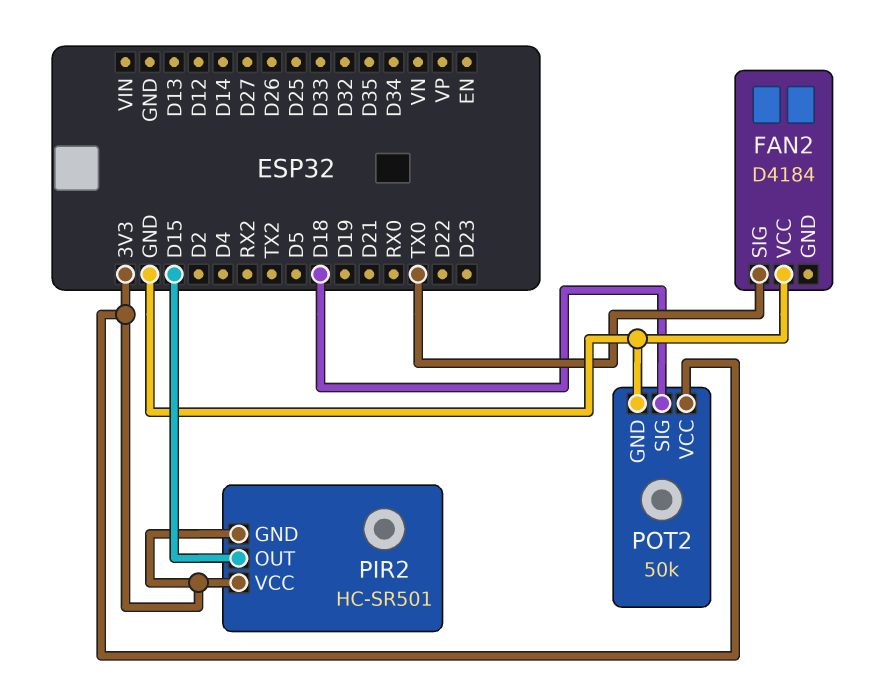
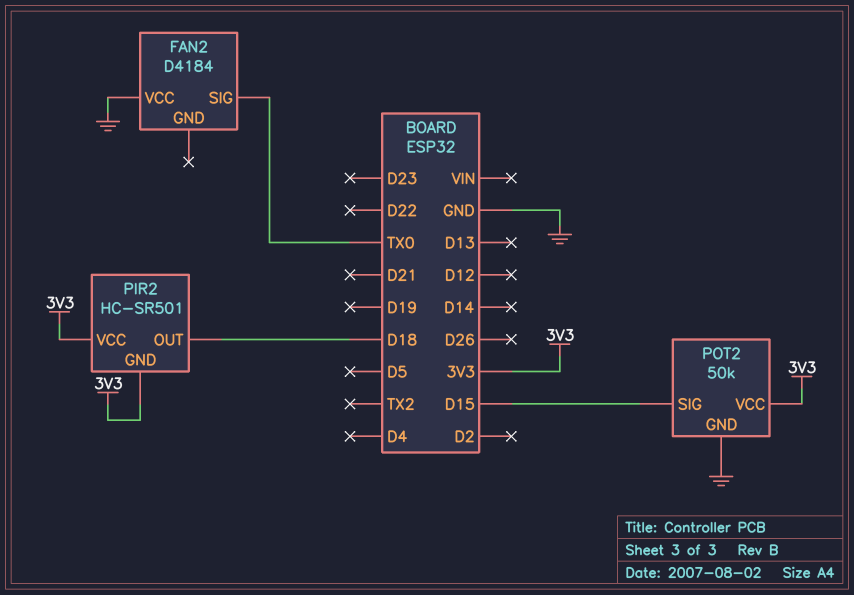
PIR2 pin OUT: D15 -> D18
POT2 pin SIG: D18 -> D15

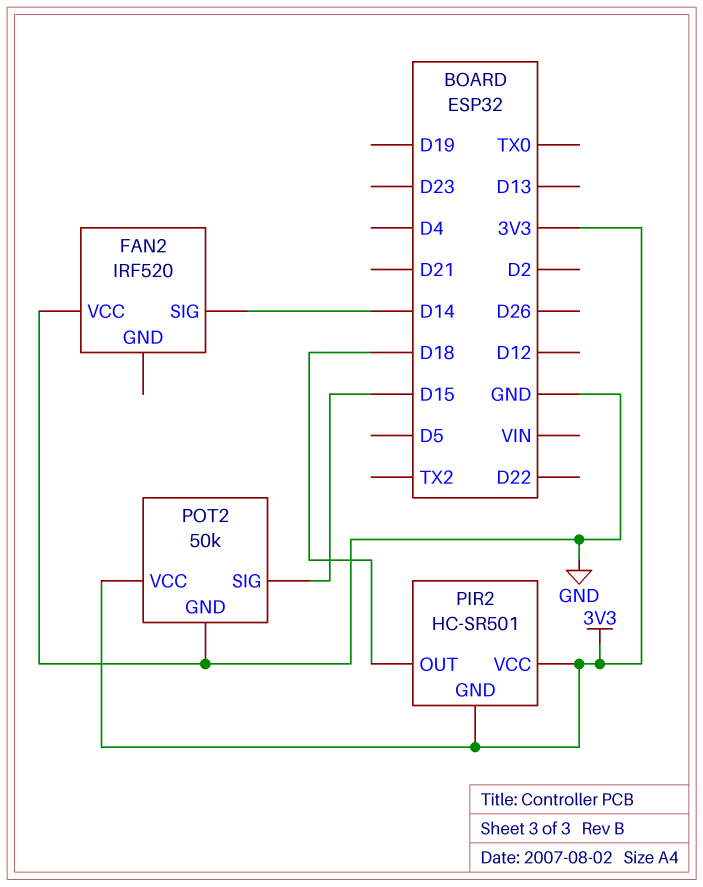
FAN2: D4184 -> IRF520
FAN2 pin SIG: TX0 -> D14

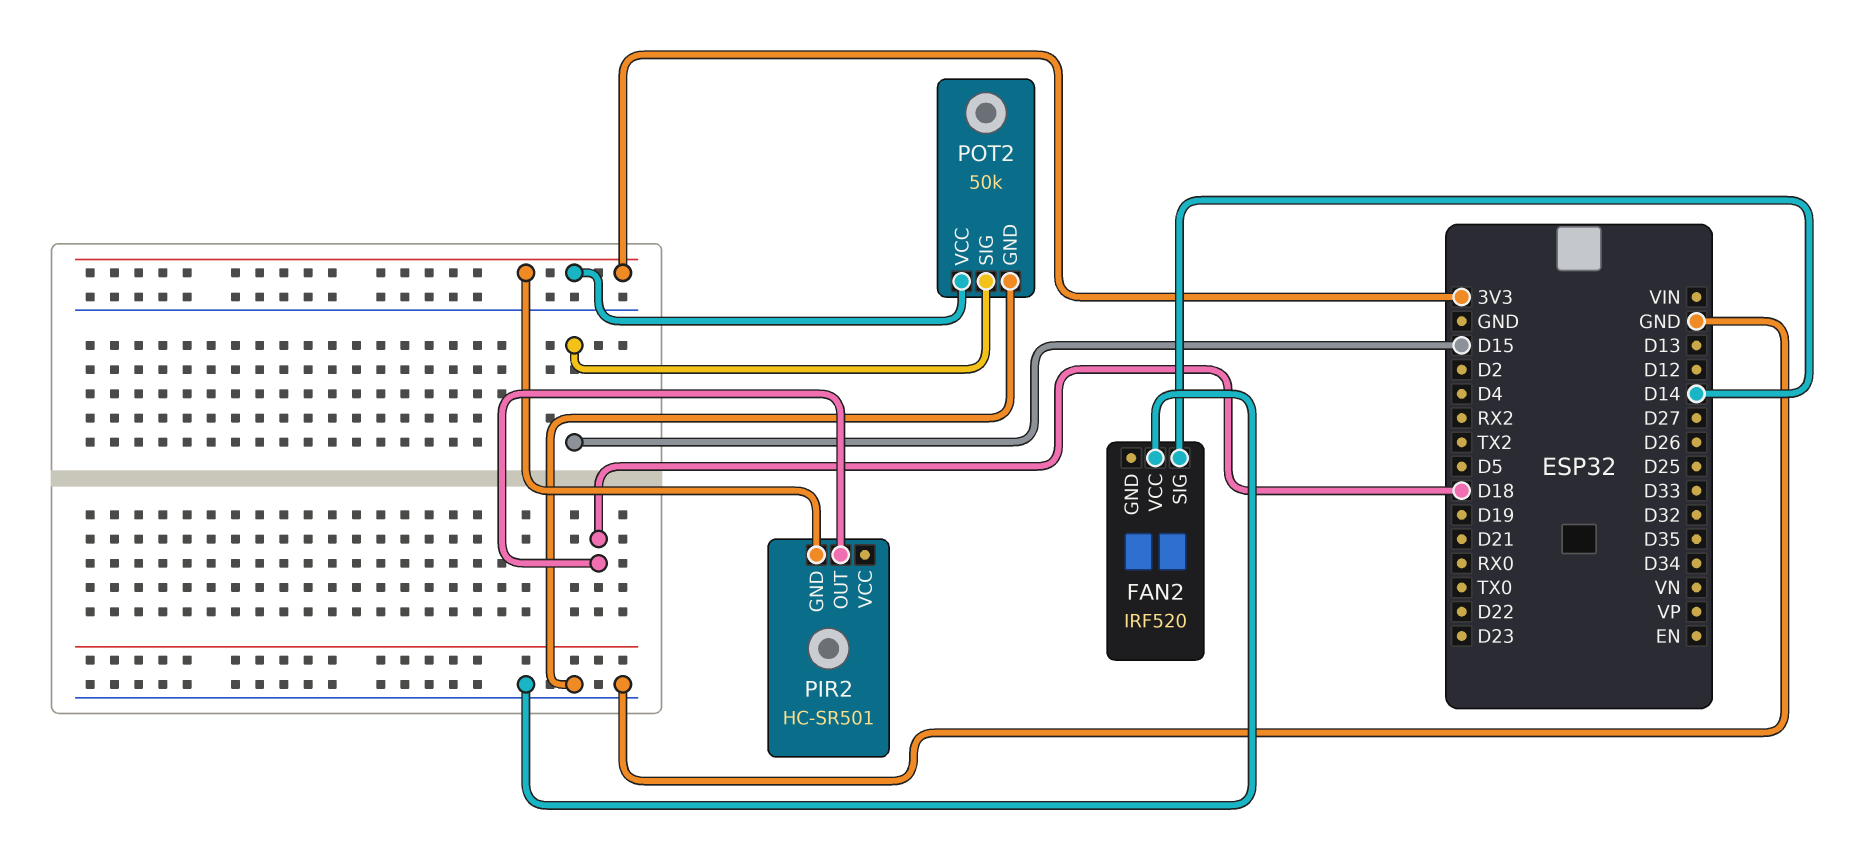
PIR2 pin VCC: 3V3 -> none

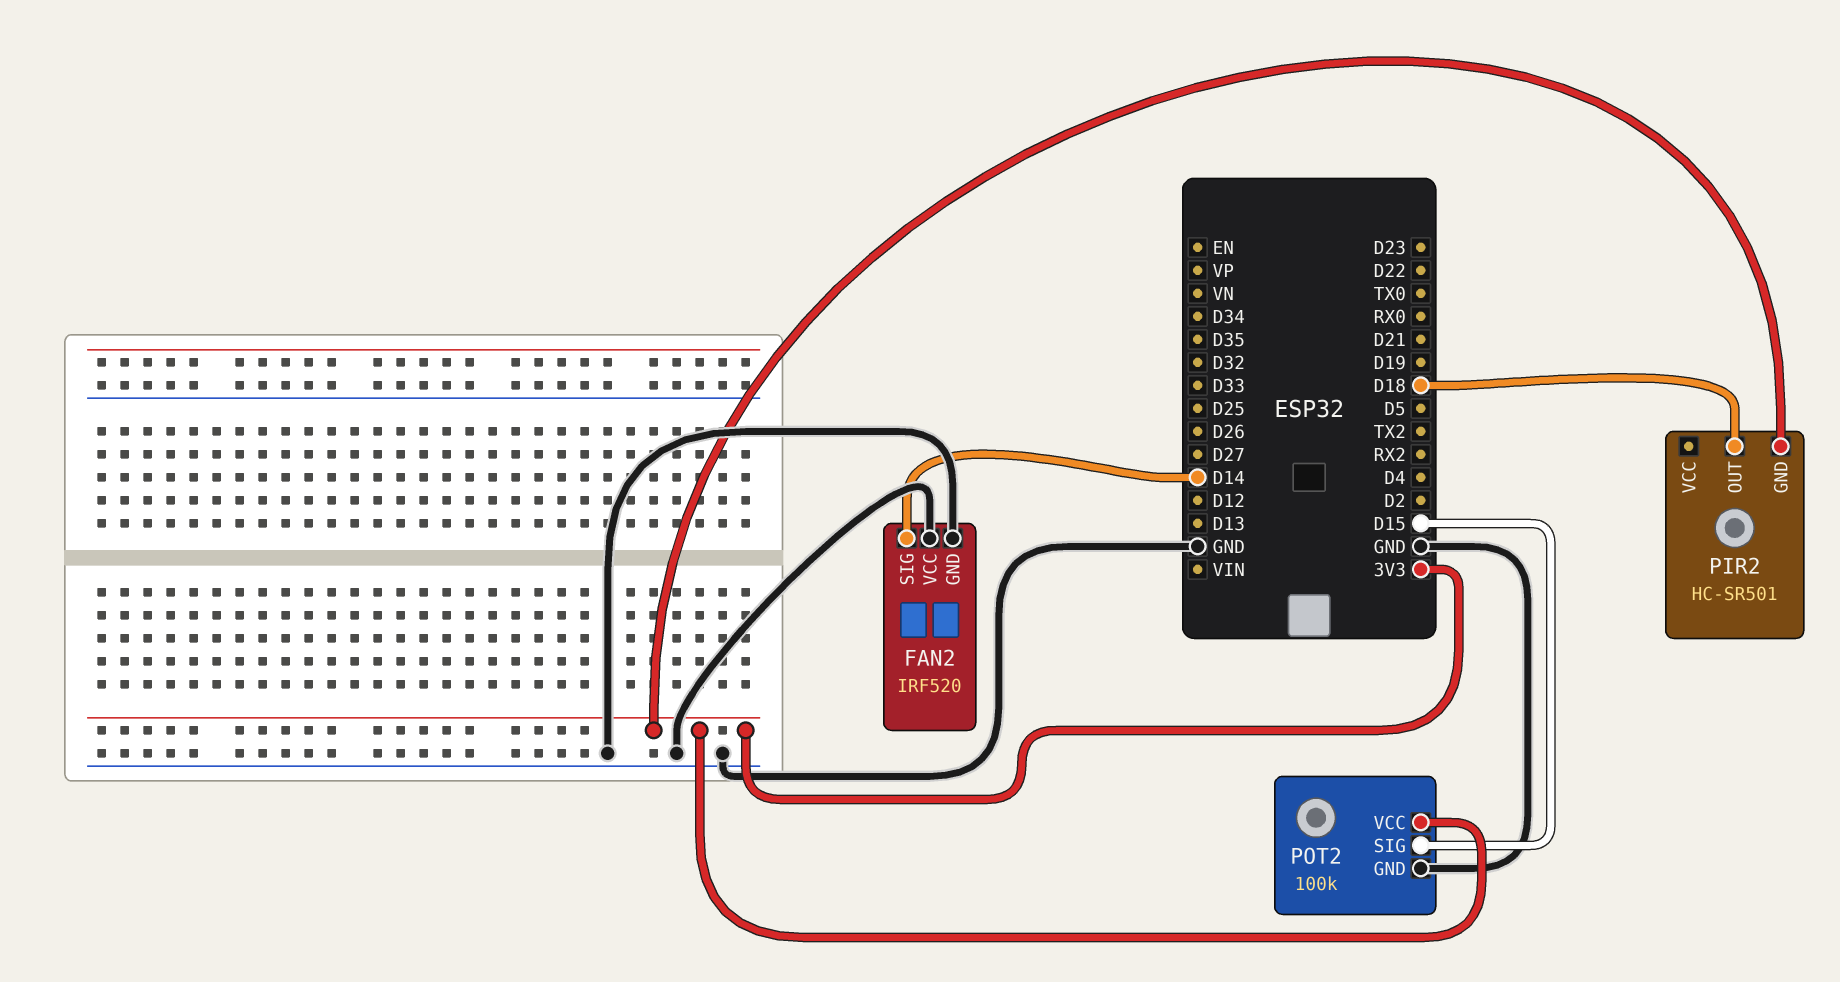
FAN2 pin GND: none -> GND
POT2: 50k -> 100k

